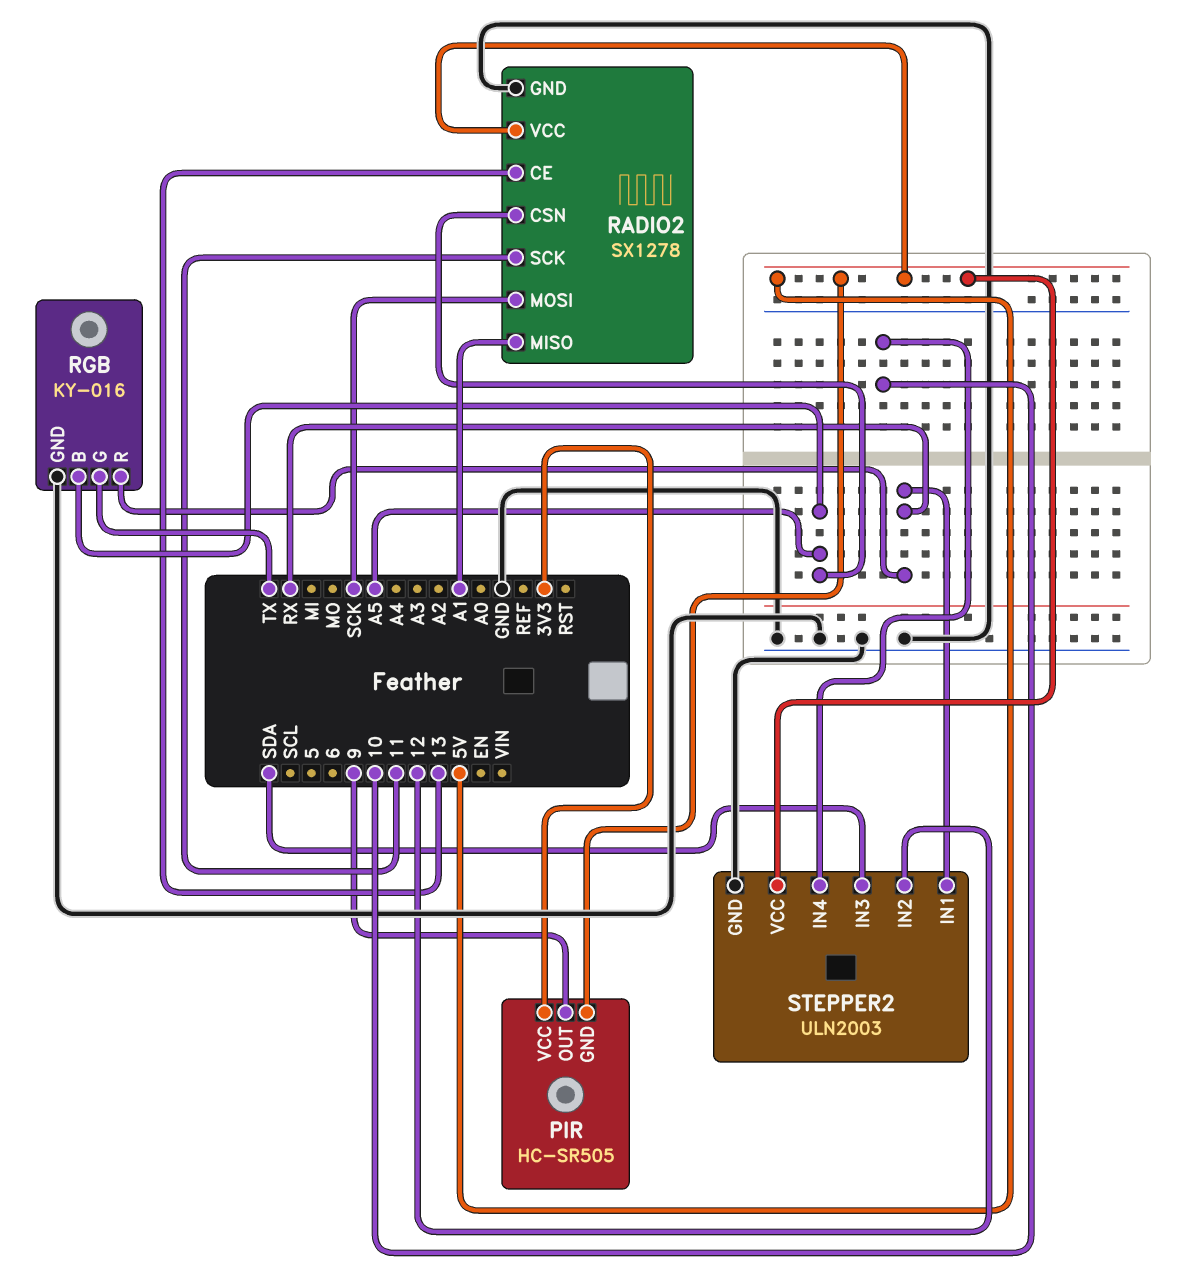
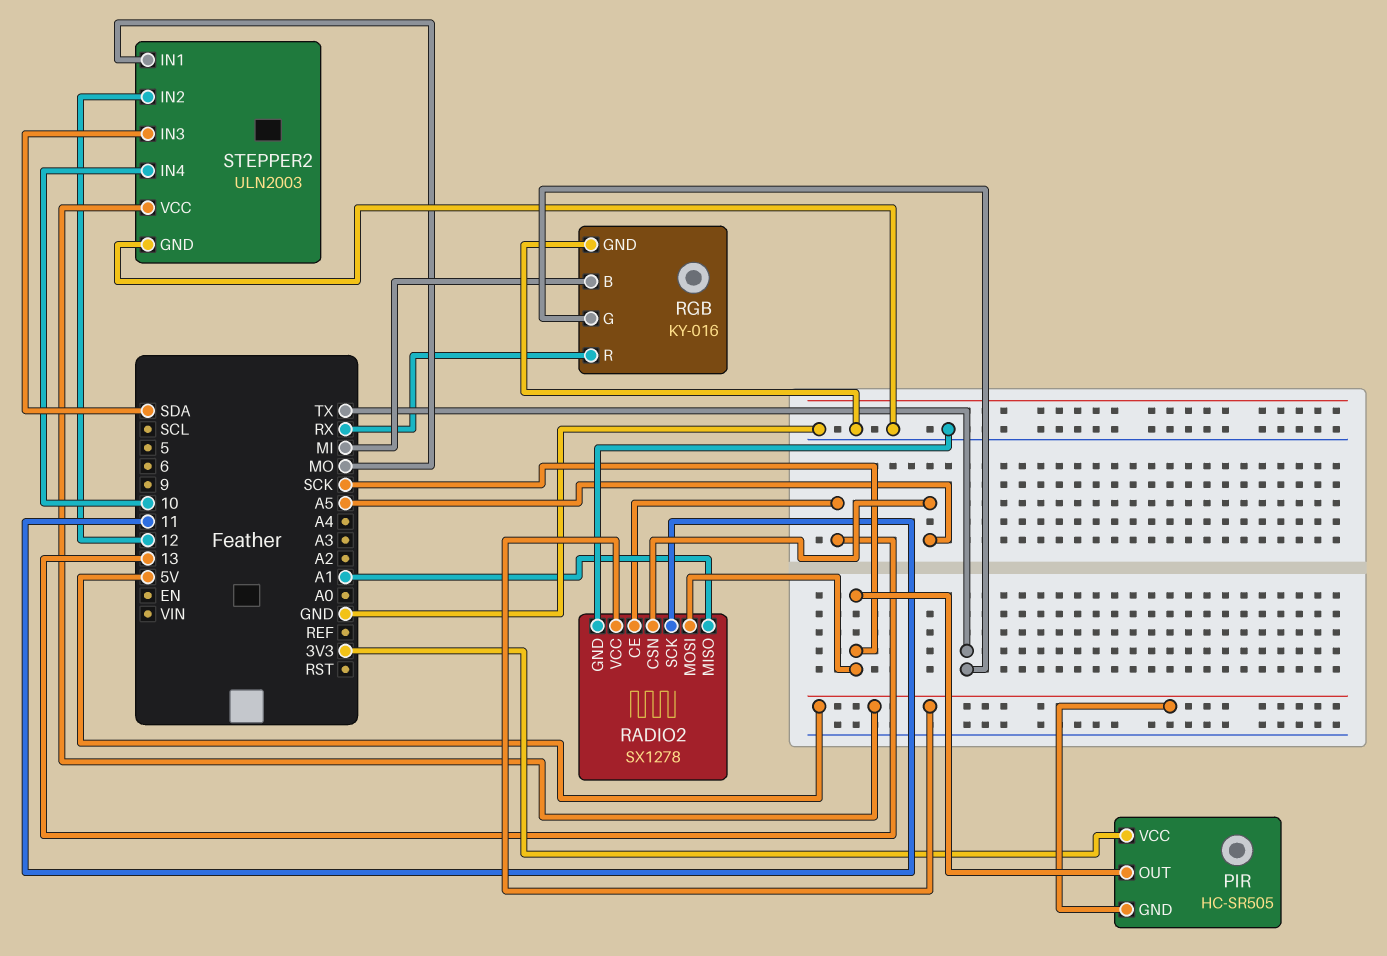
PIR pin OUT: 9 -> SCK
RGB pin B: A5 -> MI
STEPPER2 pin IN1: RX -> MO

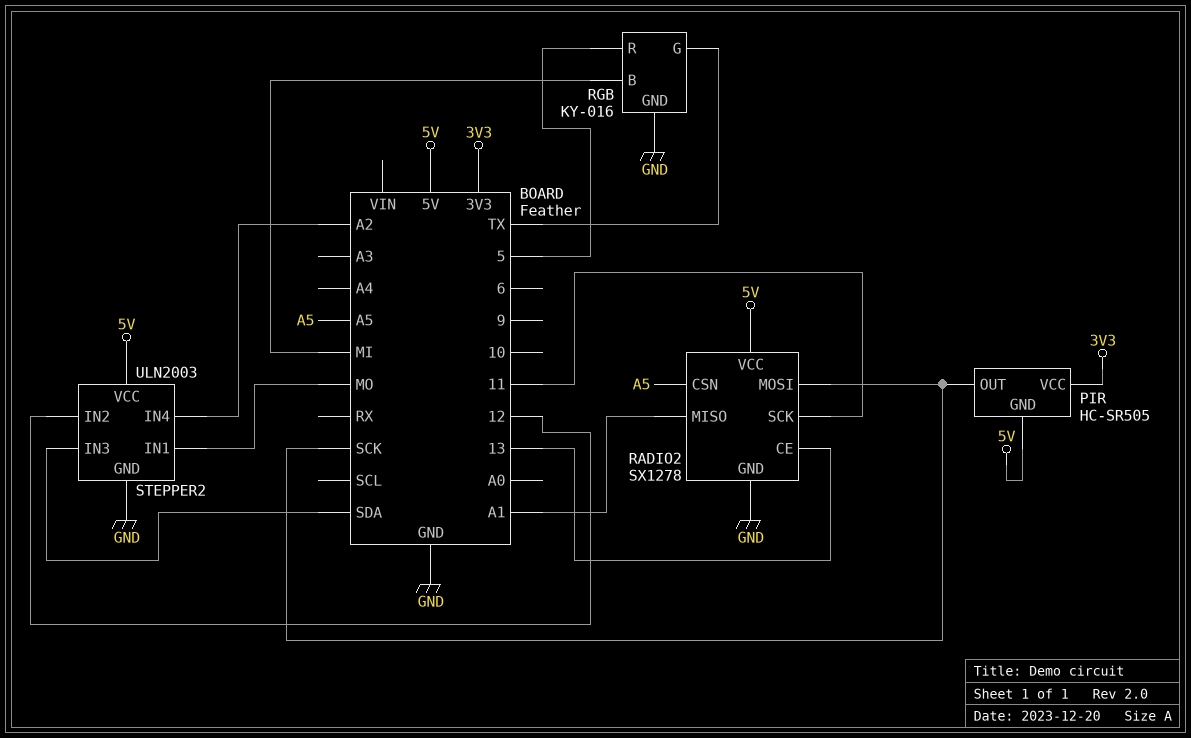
RGB pin R: RX -> 5
STEPPER2 pin IN4: 10 -> A2

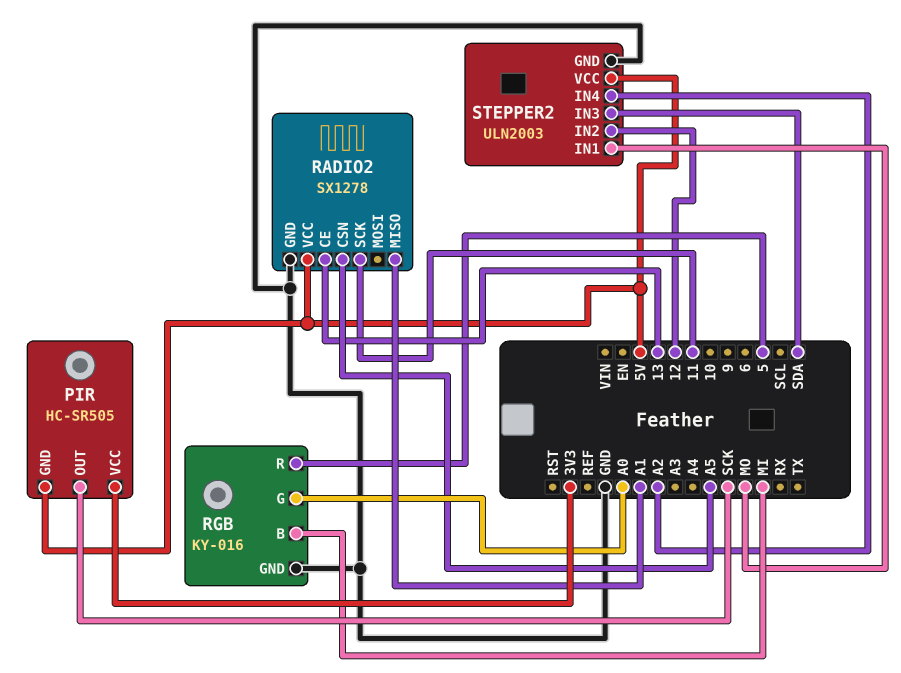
RADIO2 pin MOSI: SCK -> none
RGB pin G: TX -> A0

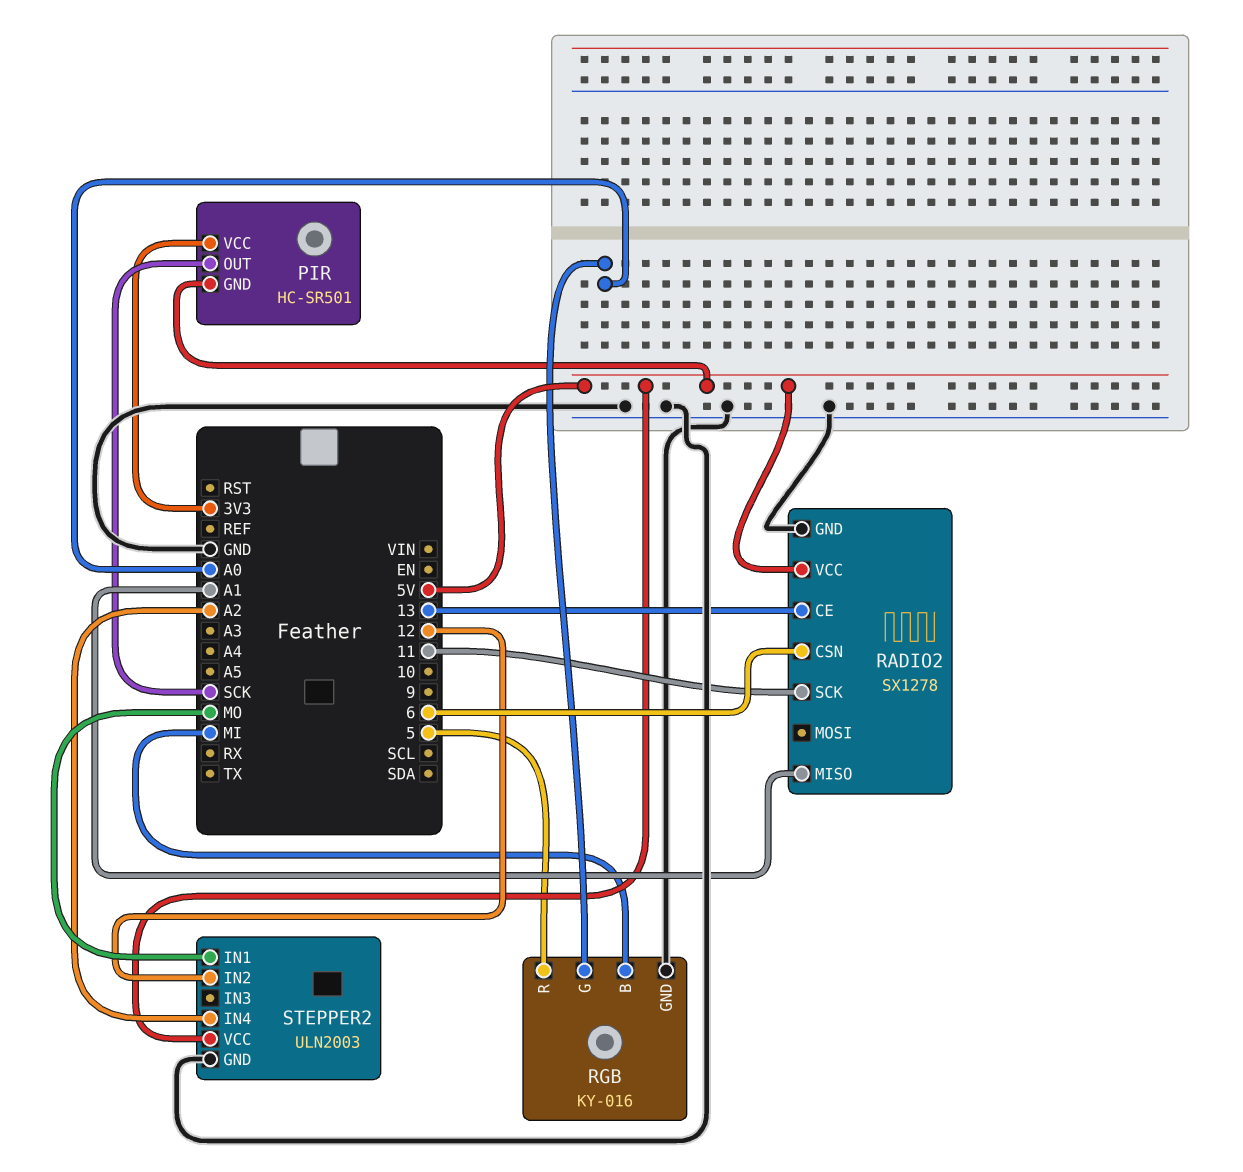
PIR: HC-SR505 -> HC-SR501
RADIO2 pin CSN: A5 -> 6
STEPPER2 pin IN3: SDA -> none

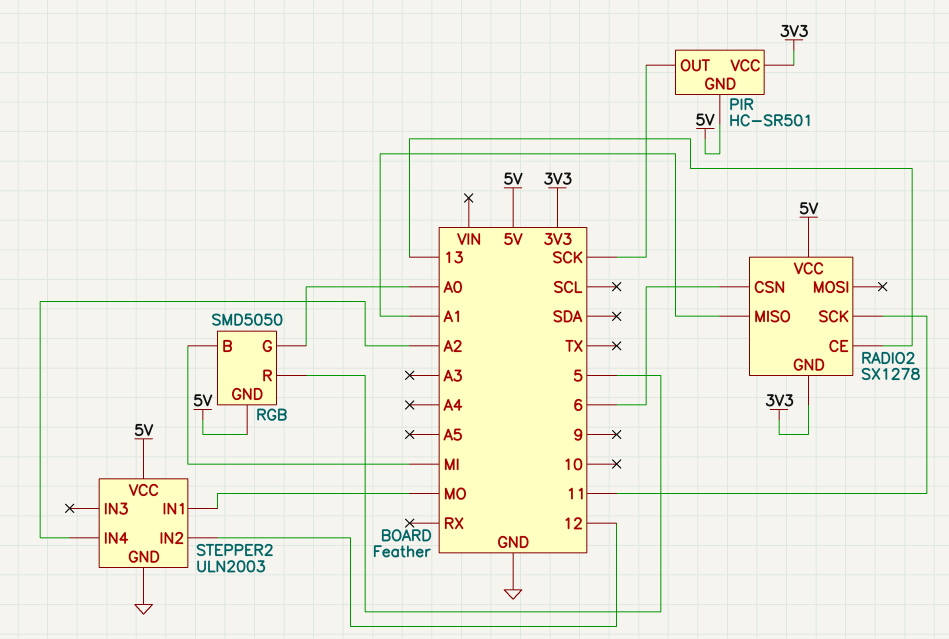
RADIO2 pin GND: GND -> 3V3
RGB: KY-016 -> SMD5050
RGB pin GND: GND -> 5V

